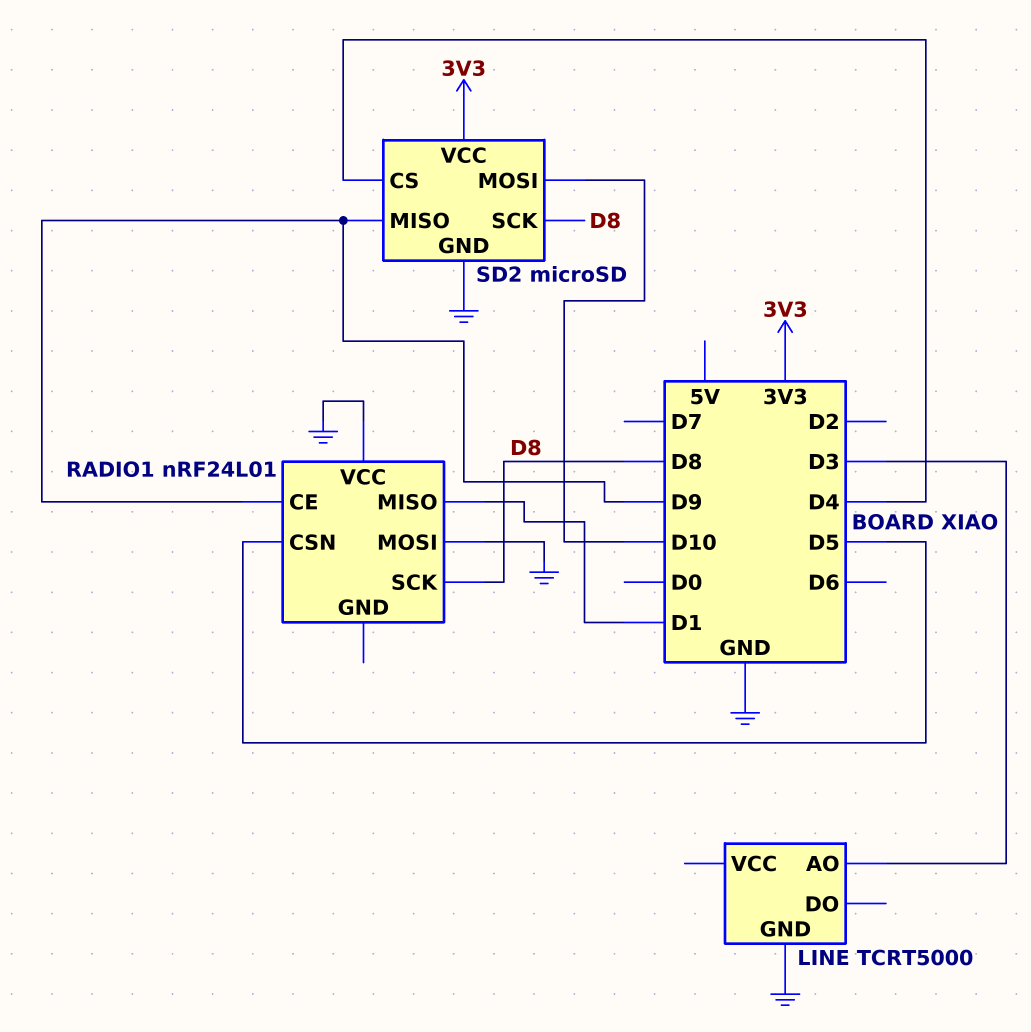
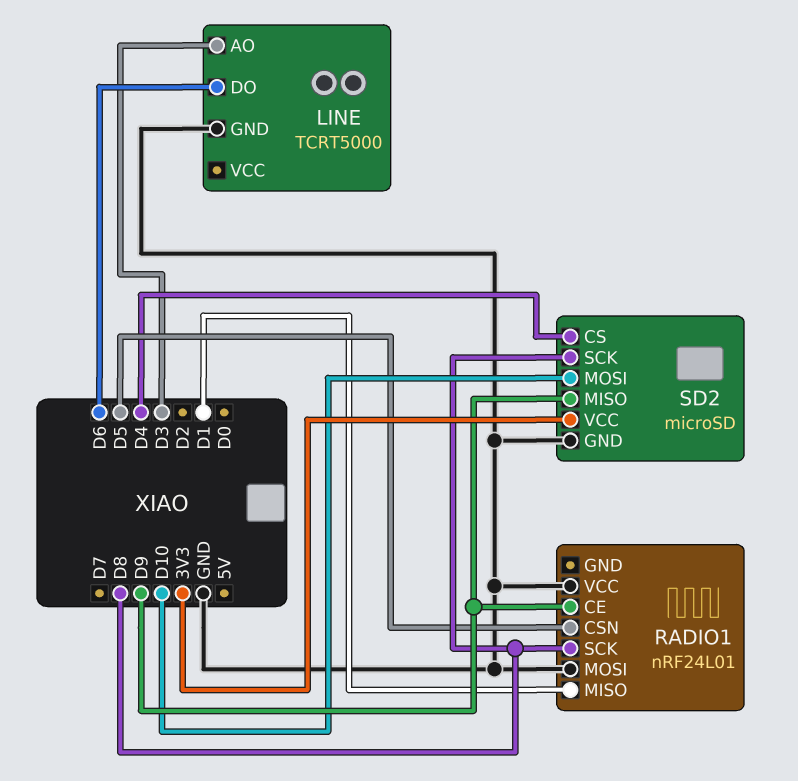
LINE pin DO: none -> D6

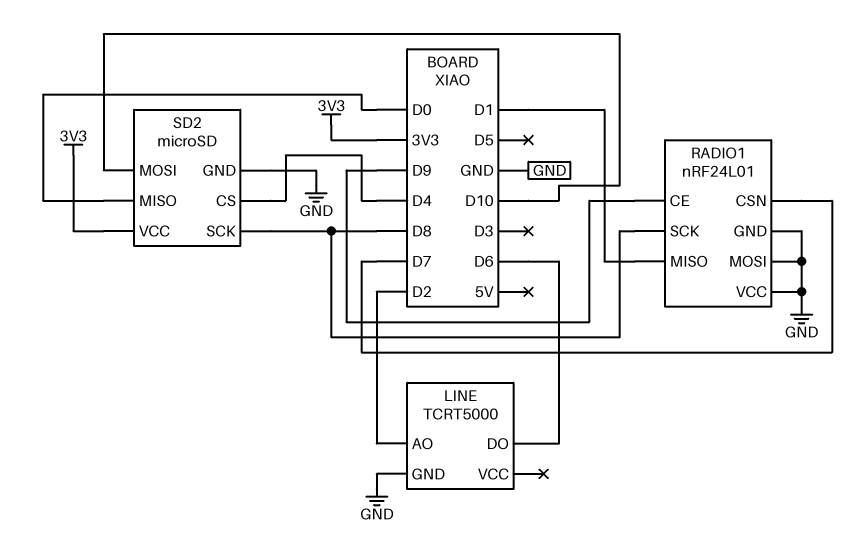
LINE pin AO: D3 -> D2
RADIO1 pin CSN: D5 -> D7
RADIO1 pin GND: none -> GND
SD2 pin MISO: D9 -> D0

